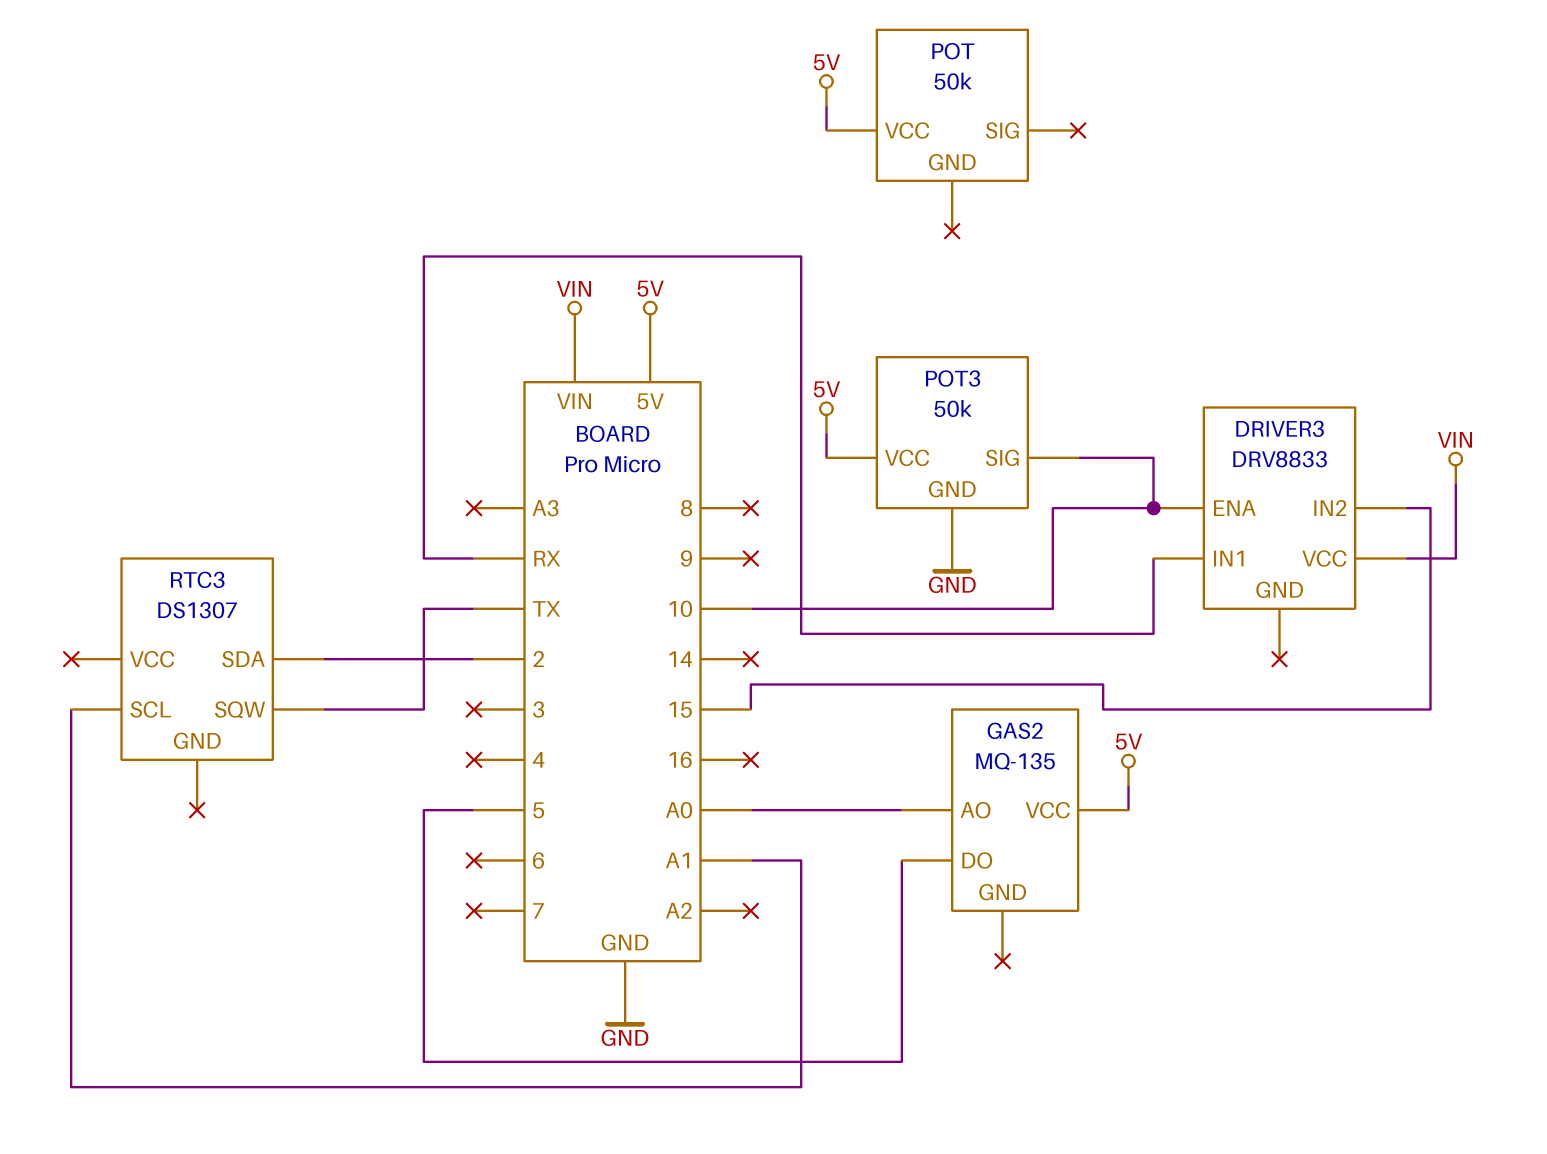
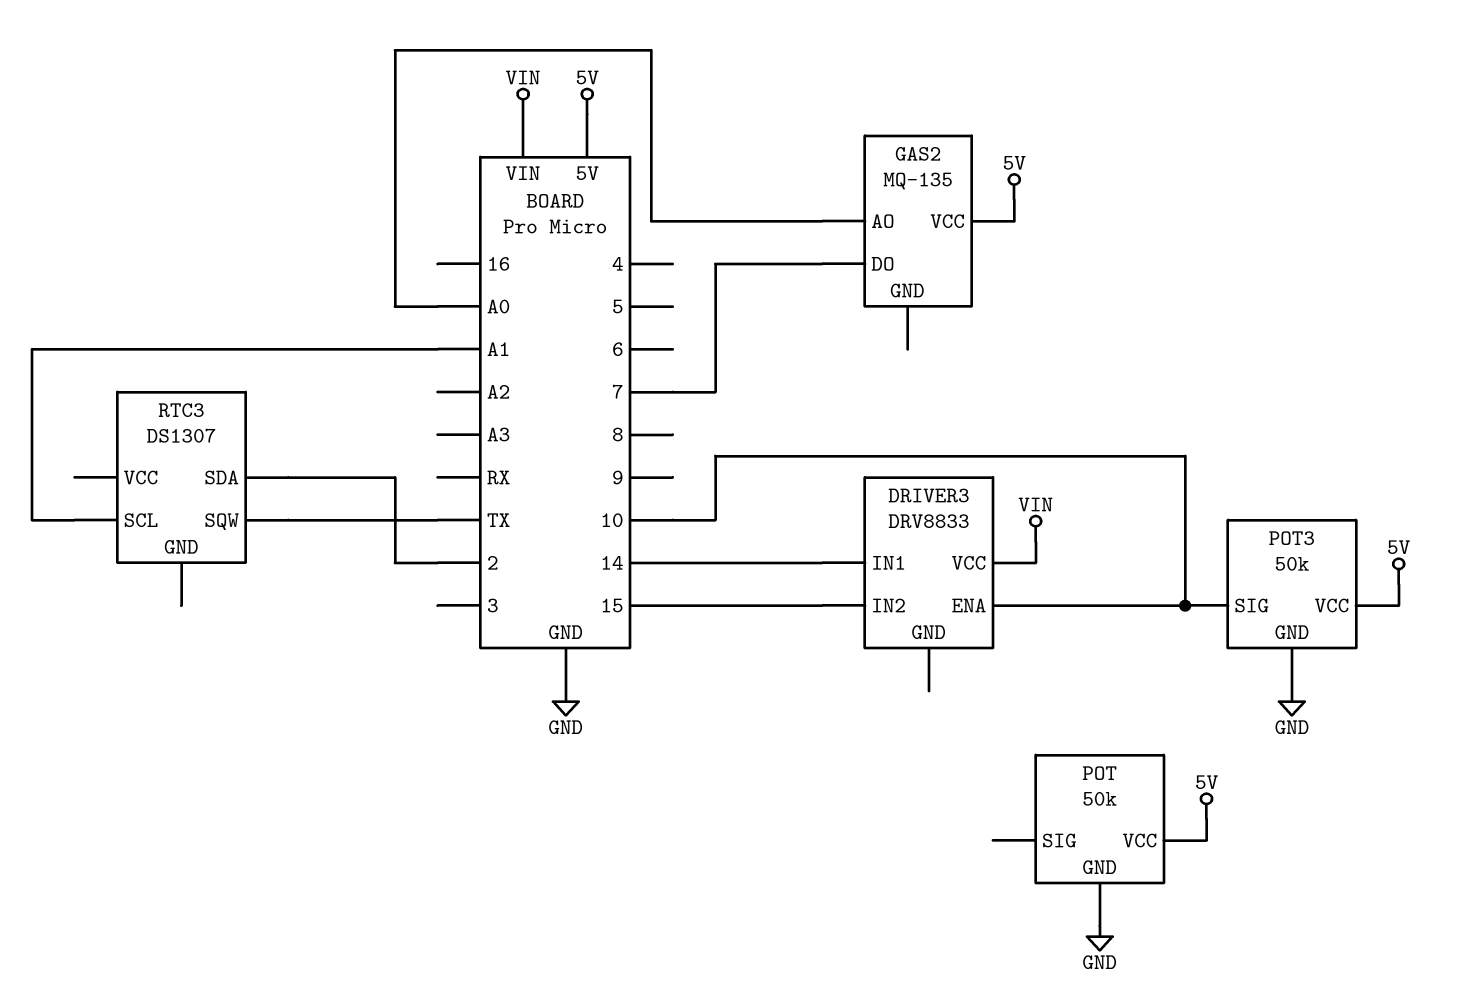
DRIVER3 pin IN1: RX -> 14
GAS2 pin DO: 5 -> 7
POT pin GND: none -> GND

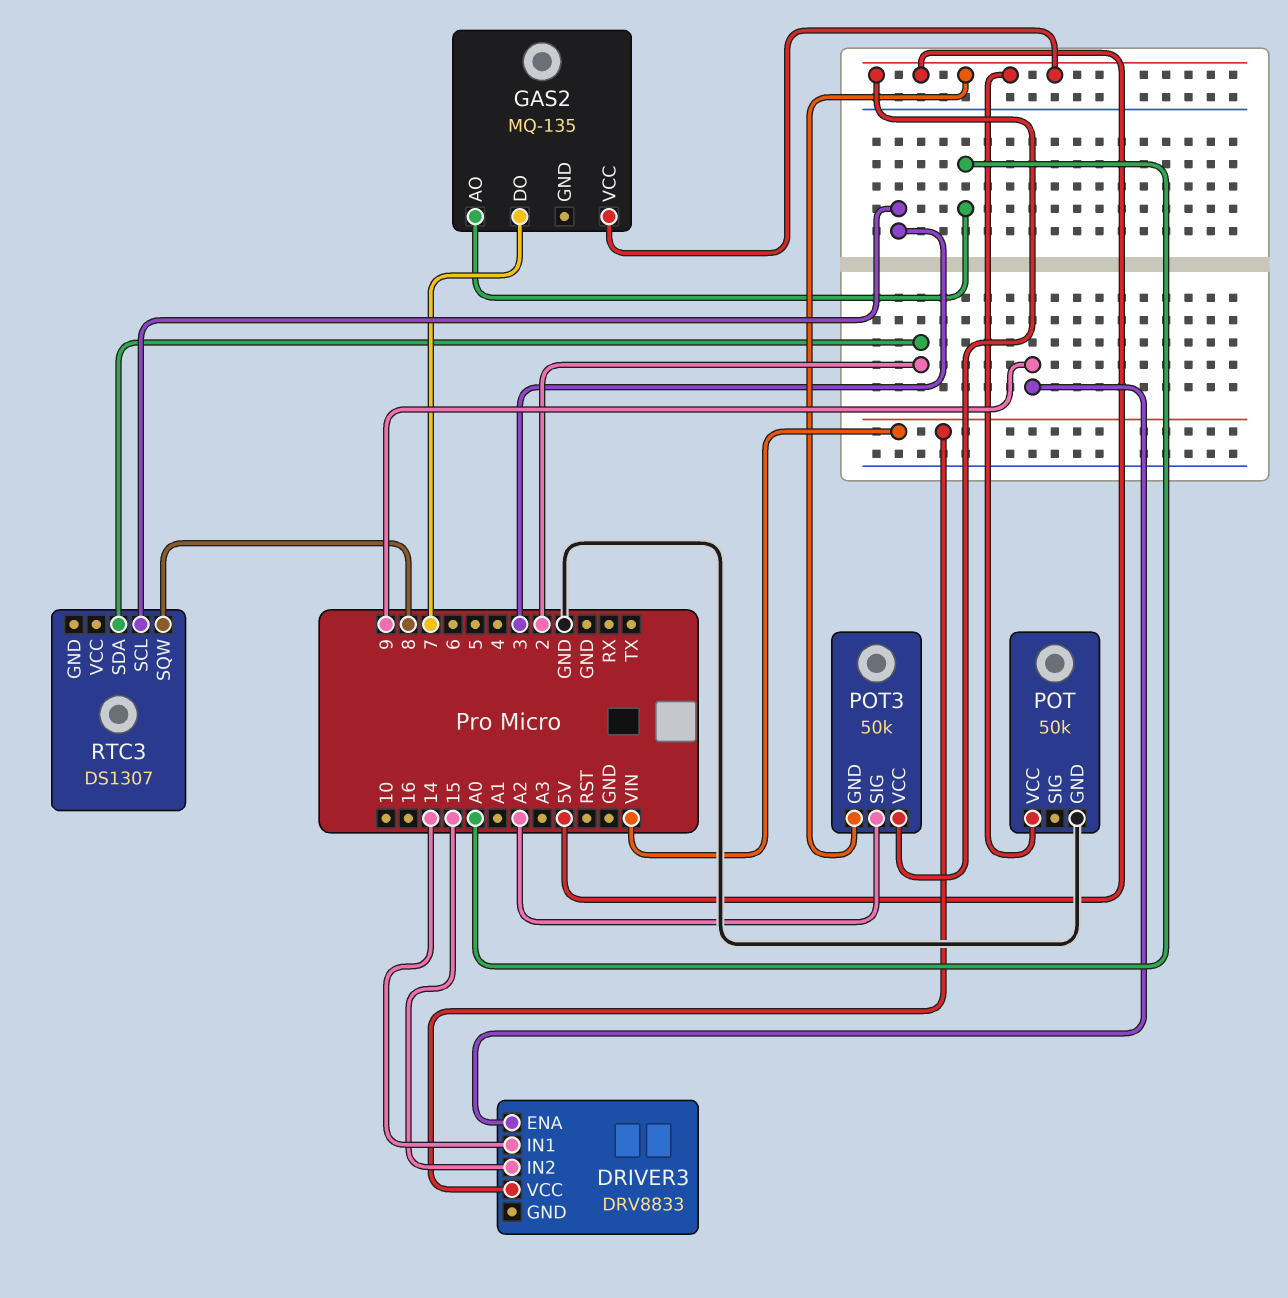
DRIVER3 pin ENA: 10 -> 9
POT3 pin GND: GND -> 5V
POT3 pin SIG: 10 -> A2
RTC3 pin SCL: A1 -> 3
RTC3 pin SQW: TX -> 8

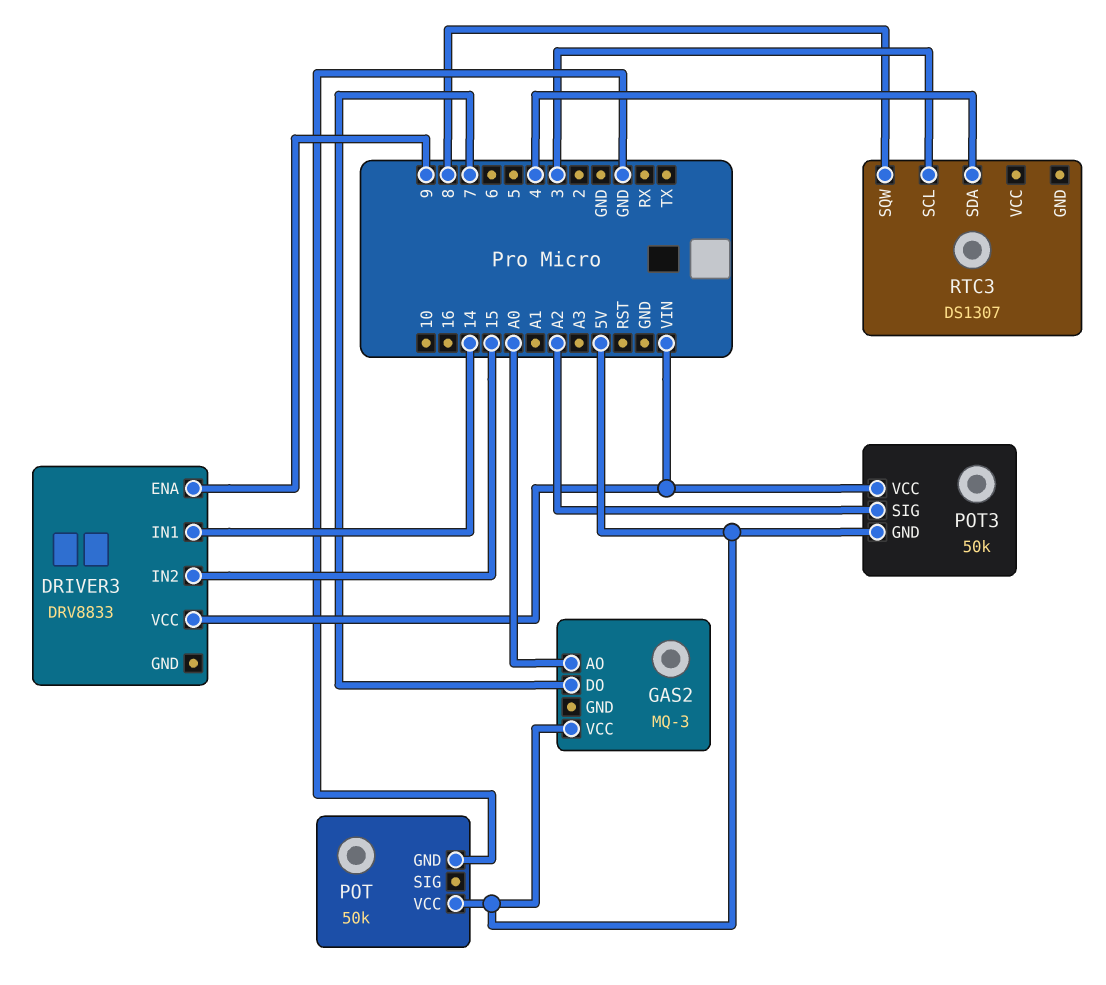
GAS2: MQ-135 -> MQ-3
POT3 pin VCC: 5V -> VIN
RTC3 pin SDA: 2 -> 4

